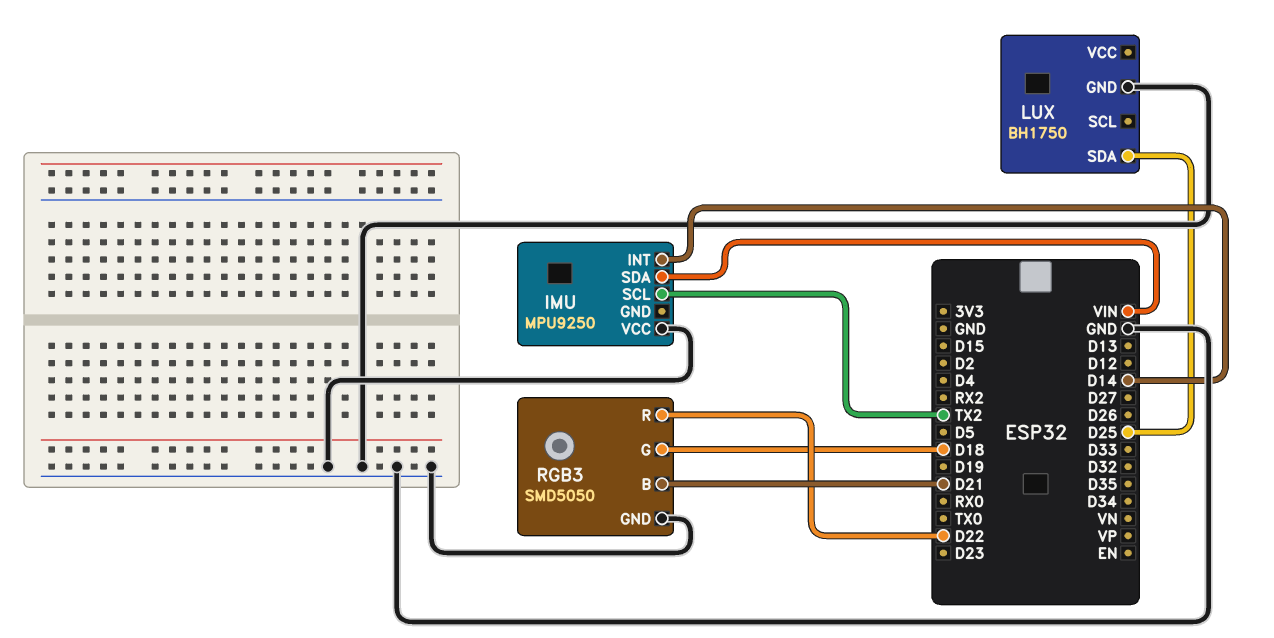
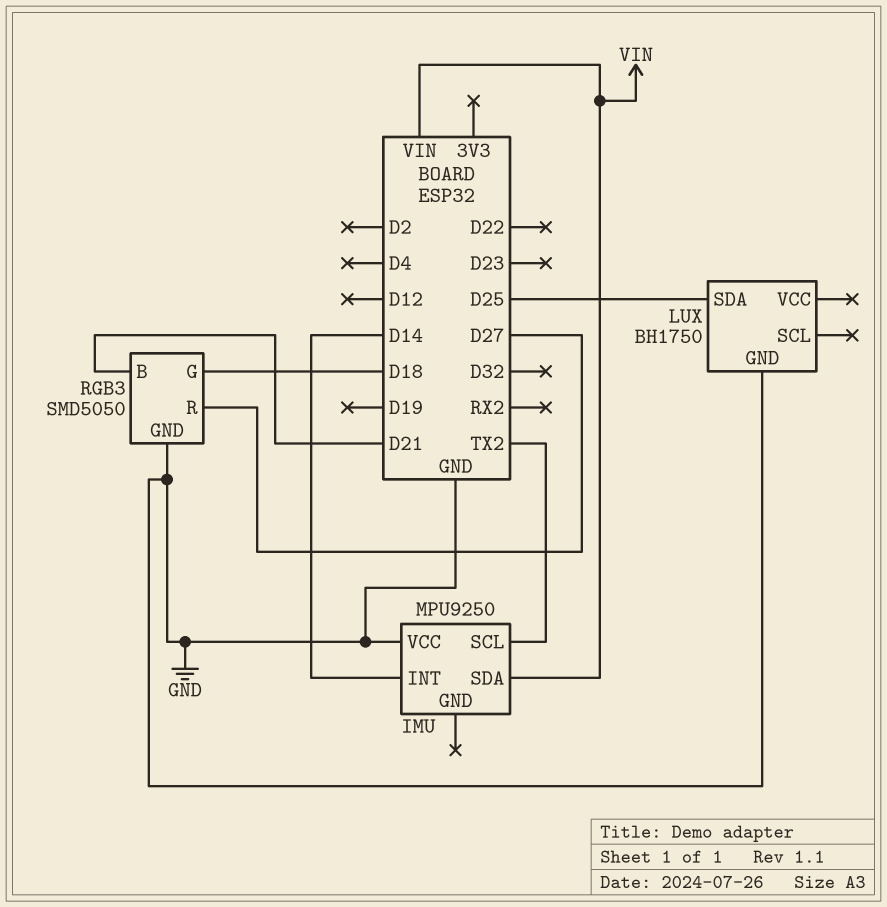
RGB3 pin R: D22 -> D27

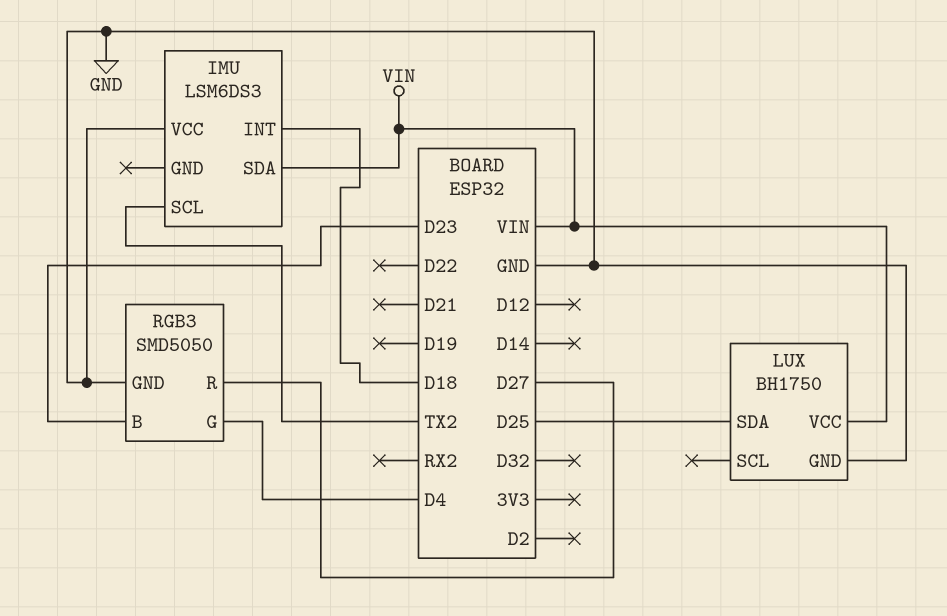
IMU: MPU9250 -> LSM6DS3
IMU pin INT: D14 -> D18
LUX pin VCC: none -> VIN
RGB3 pin B: D21 -> D23
RGB3 pin G: D18 -> D4

